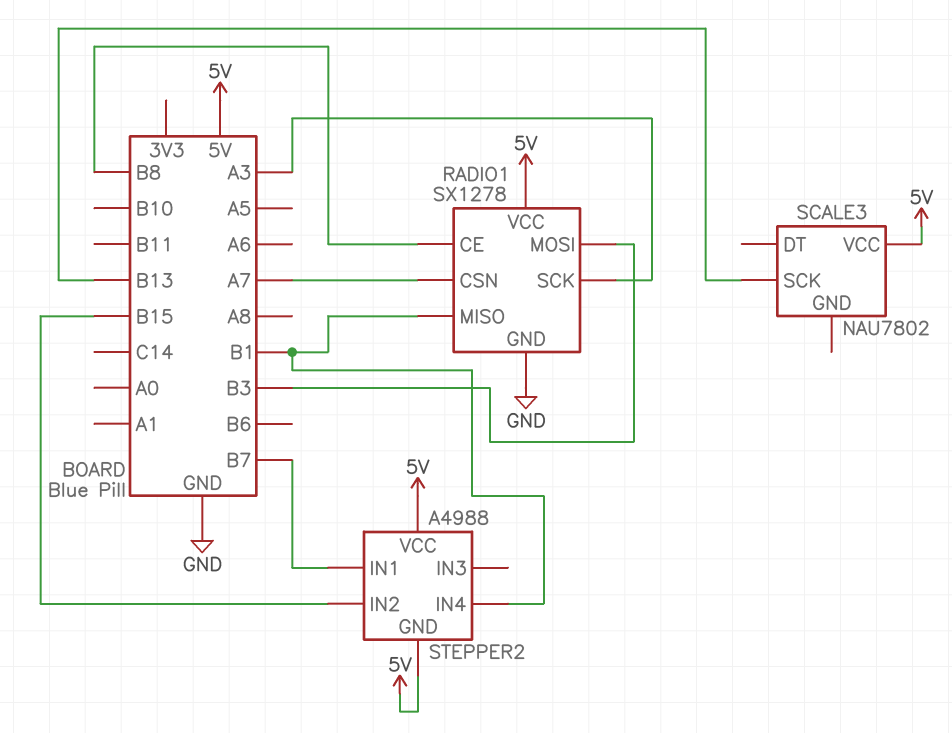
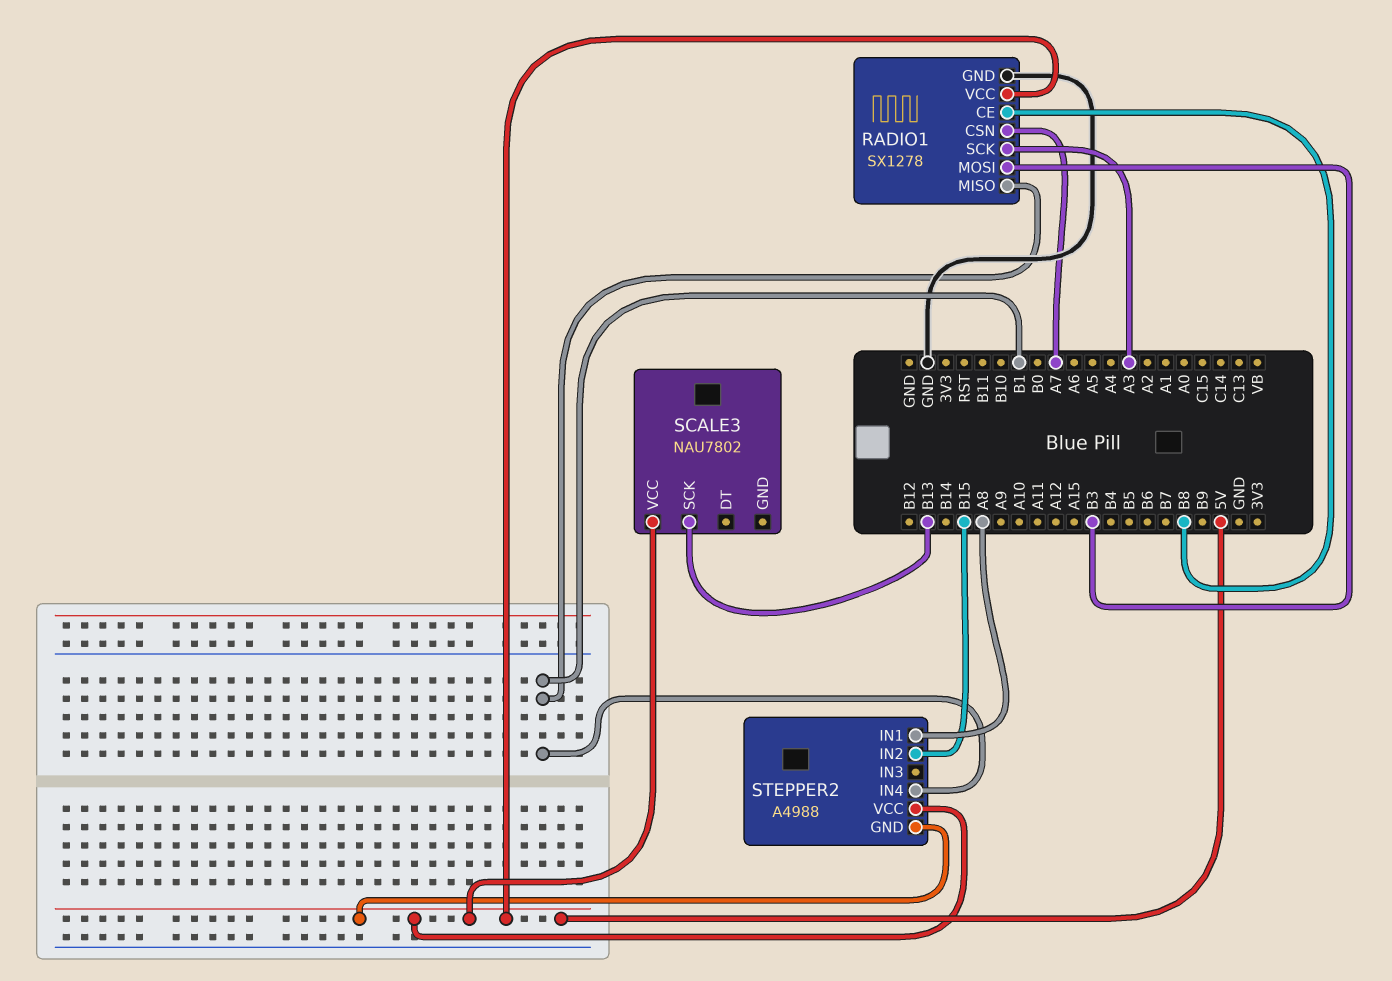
STEPPER2 pin IN1: B7 -> A8

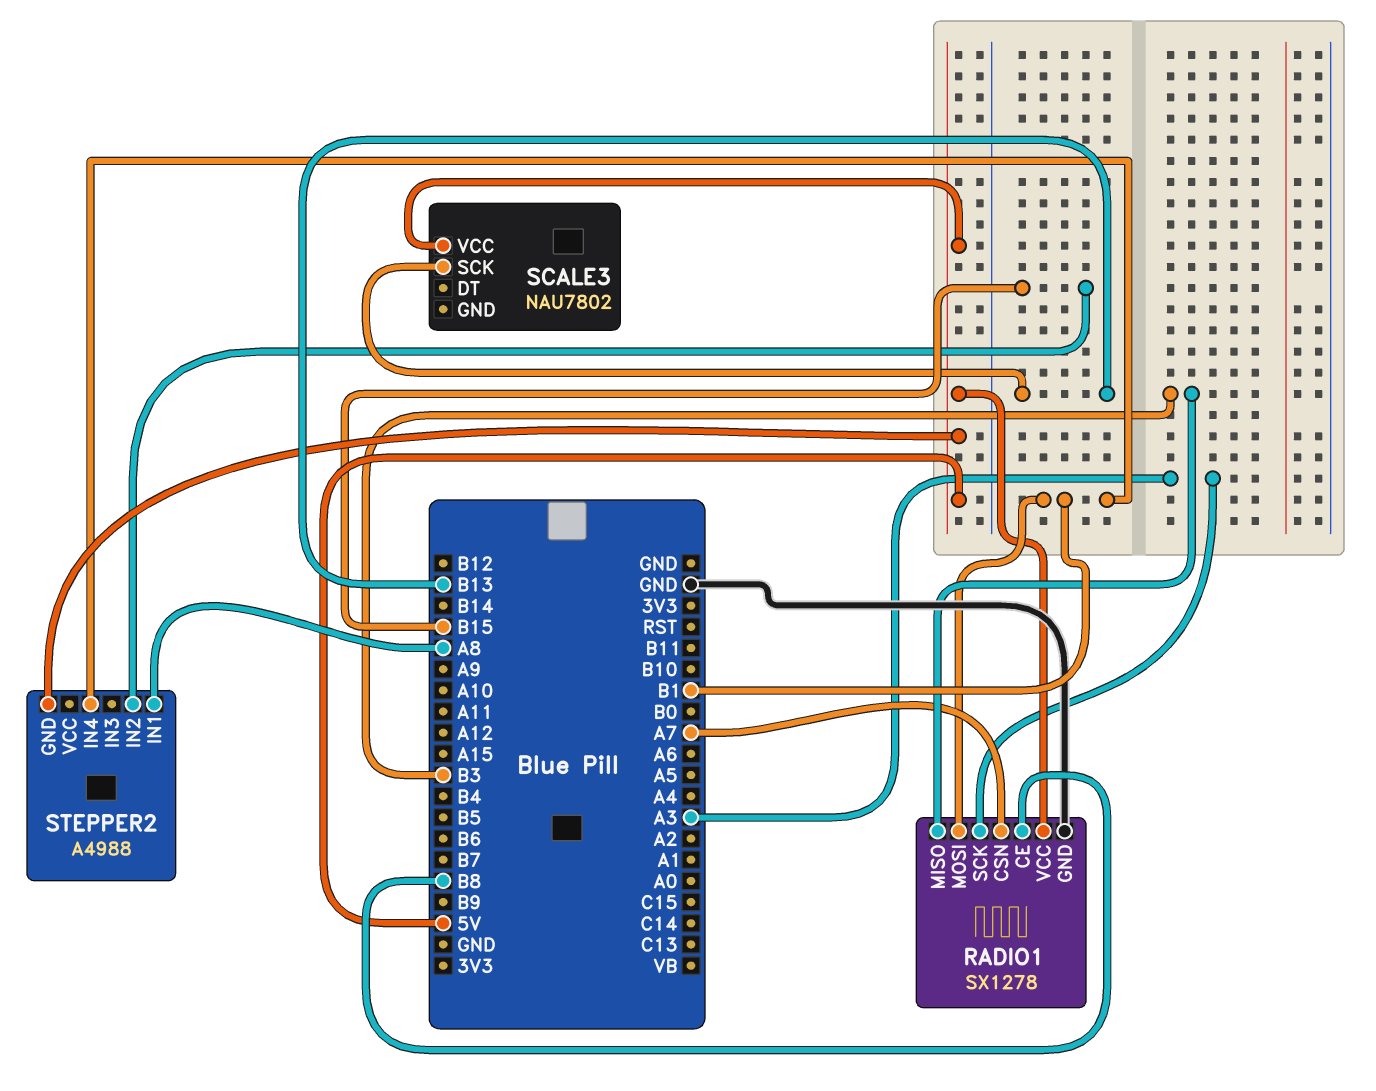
RADIO1 pin MISO: B1 -> B3
RADIO1 pin MOSI: B3 -> B1
STEPPER2 pin VCC: 5V -> none

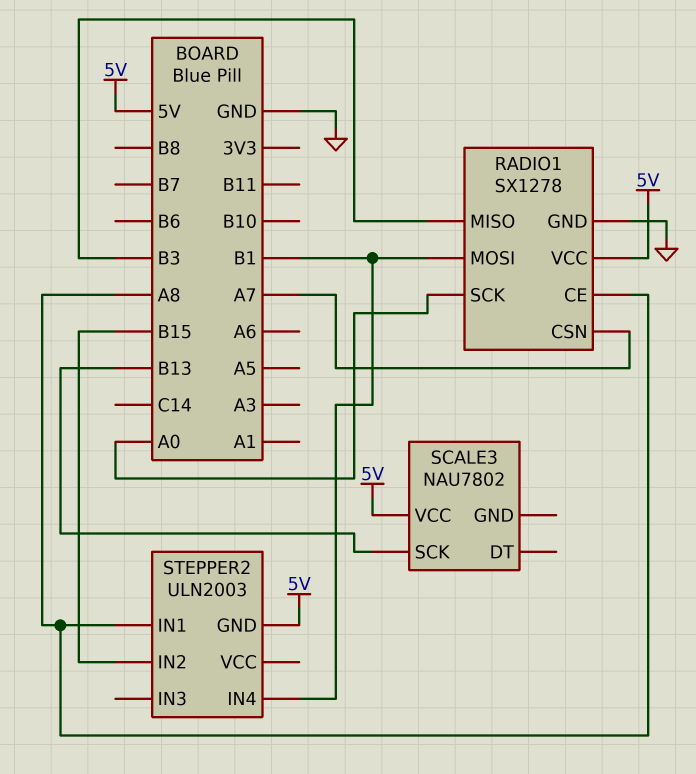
RADIO1 pin CE: B8 -> A8
RADIO1 pin SCK: A3 -> A0
STEPPER2: A4988 -> ULN2003

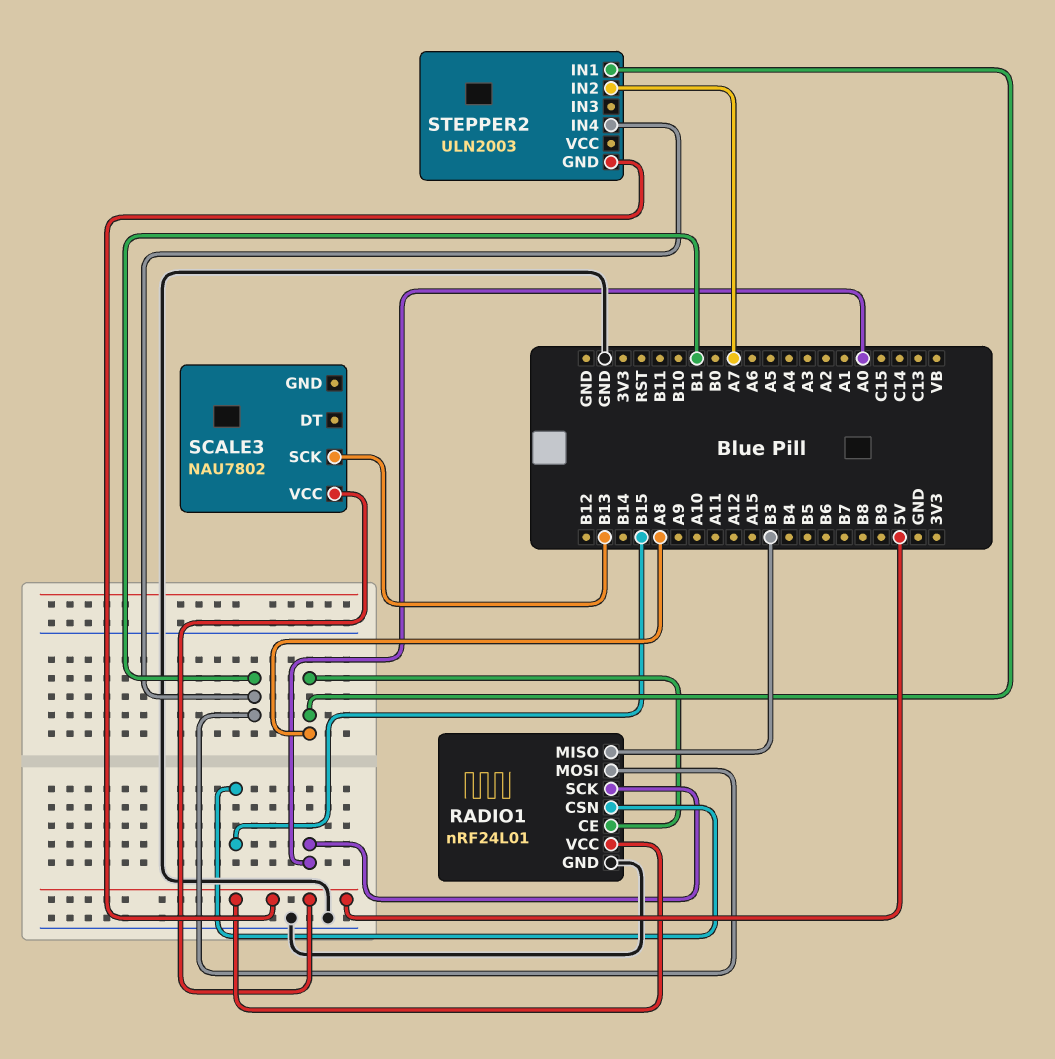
RADIO1: SX1278 -> nRF24L01
RADIO1 pin CSN: A7 -> B15
STEPPER2 pin IN2: B15 -> A7

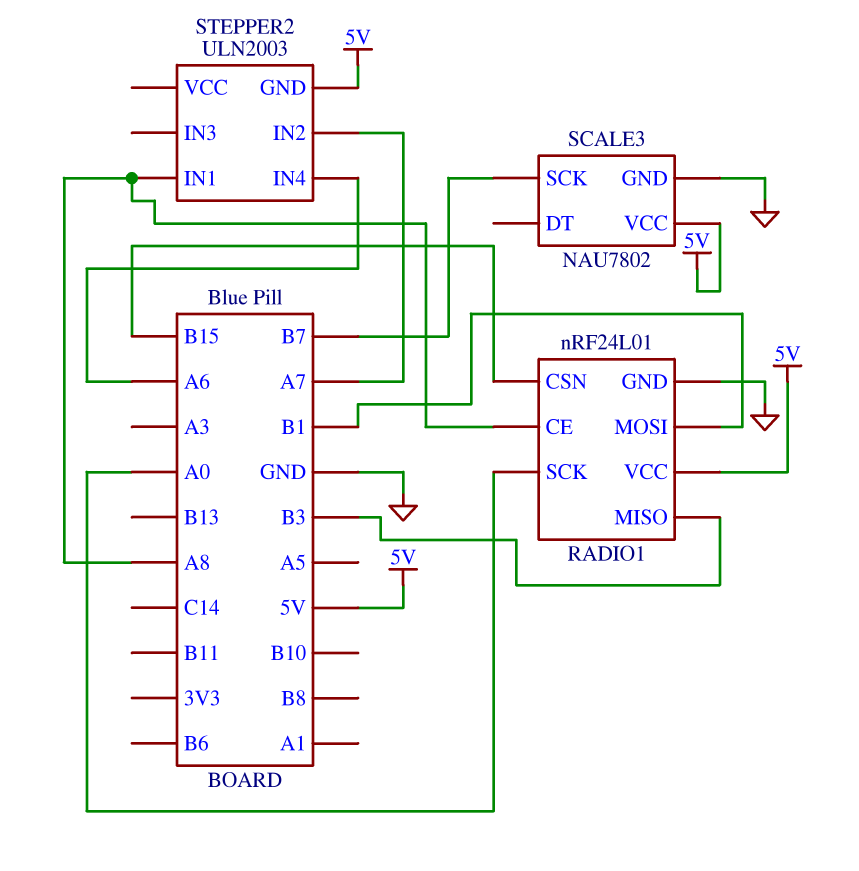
SCALE3 pin GND: none -> GND
SCALE3 pin SCK: B13 -> B7
STEPPER2 pin IN4: B1 -> A6

